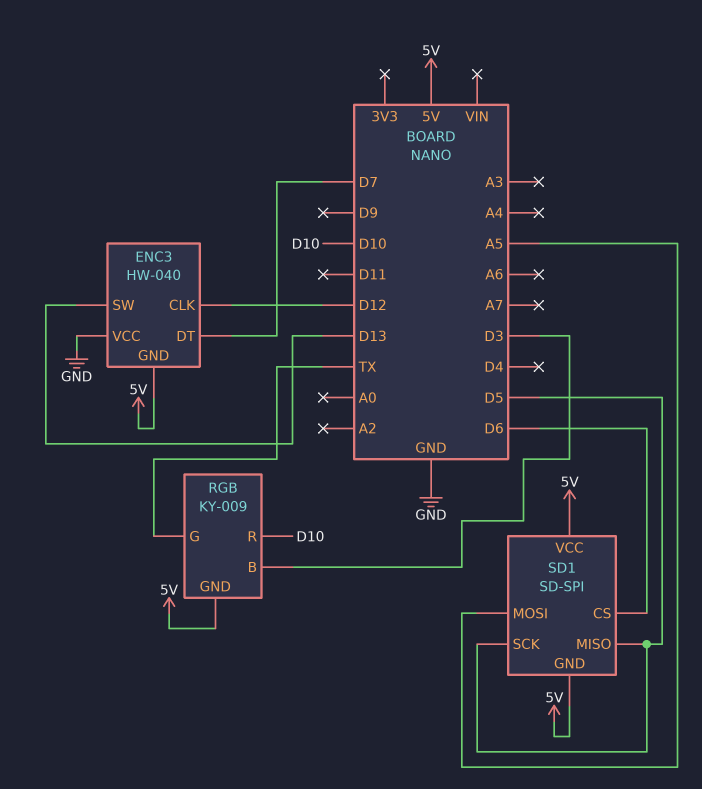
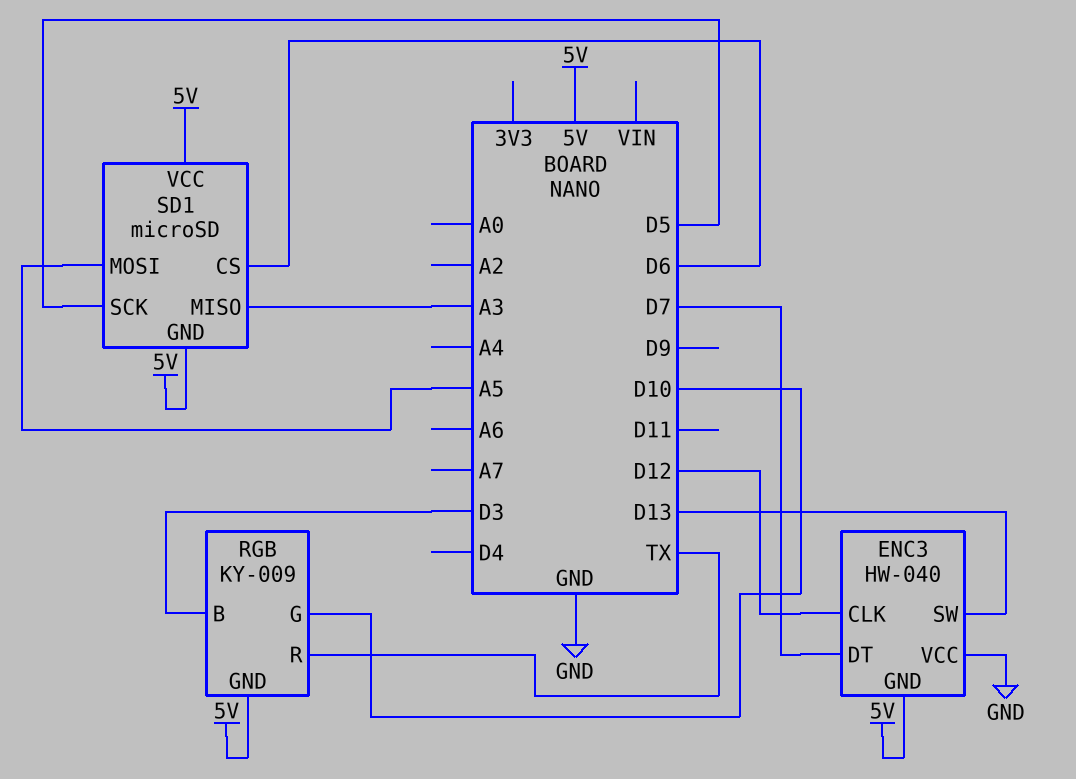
RGB pin G: TX -> D10
RGB pin R: D10 -> TX
SD1: SD-SPI -> microSD
SD1 pin MISO: D5 -> A3

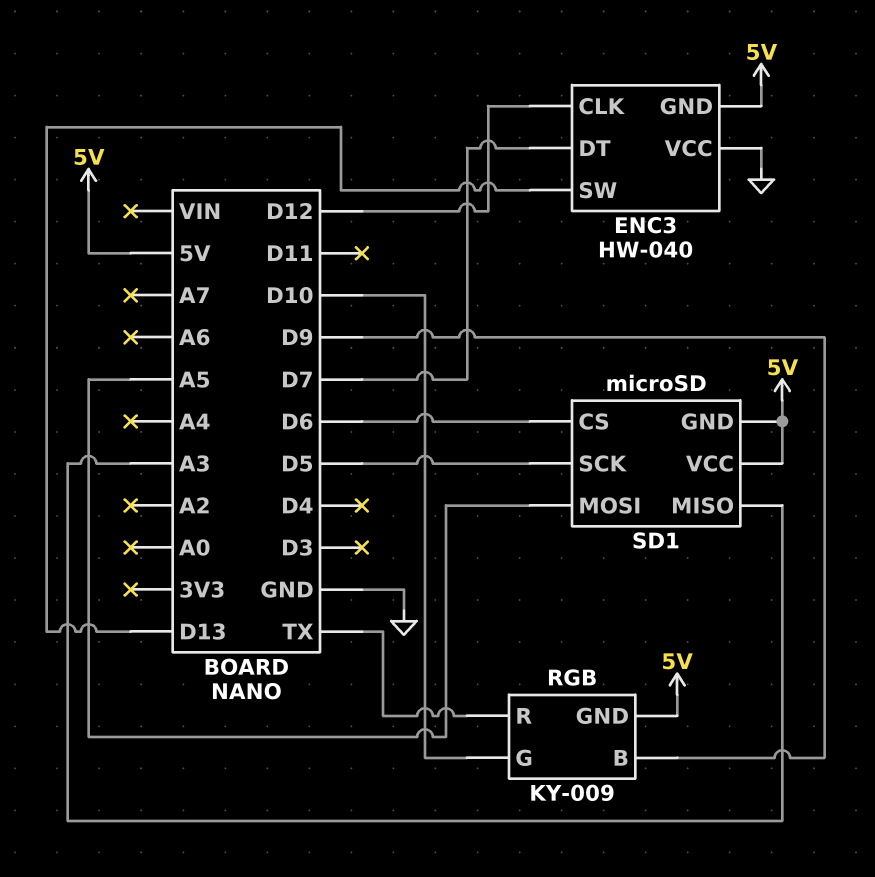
RGB pin B: D3 -> D9

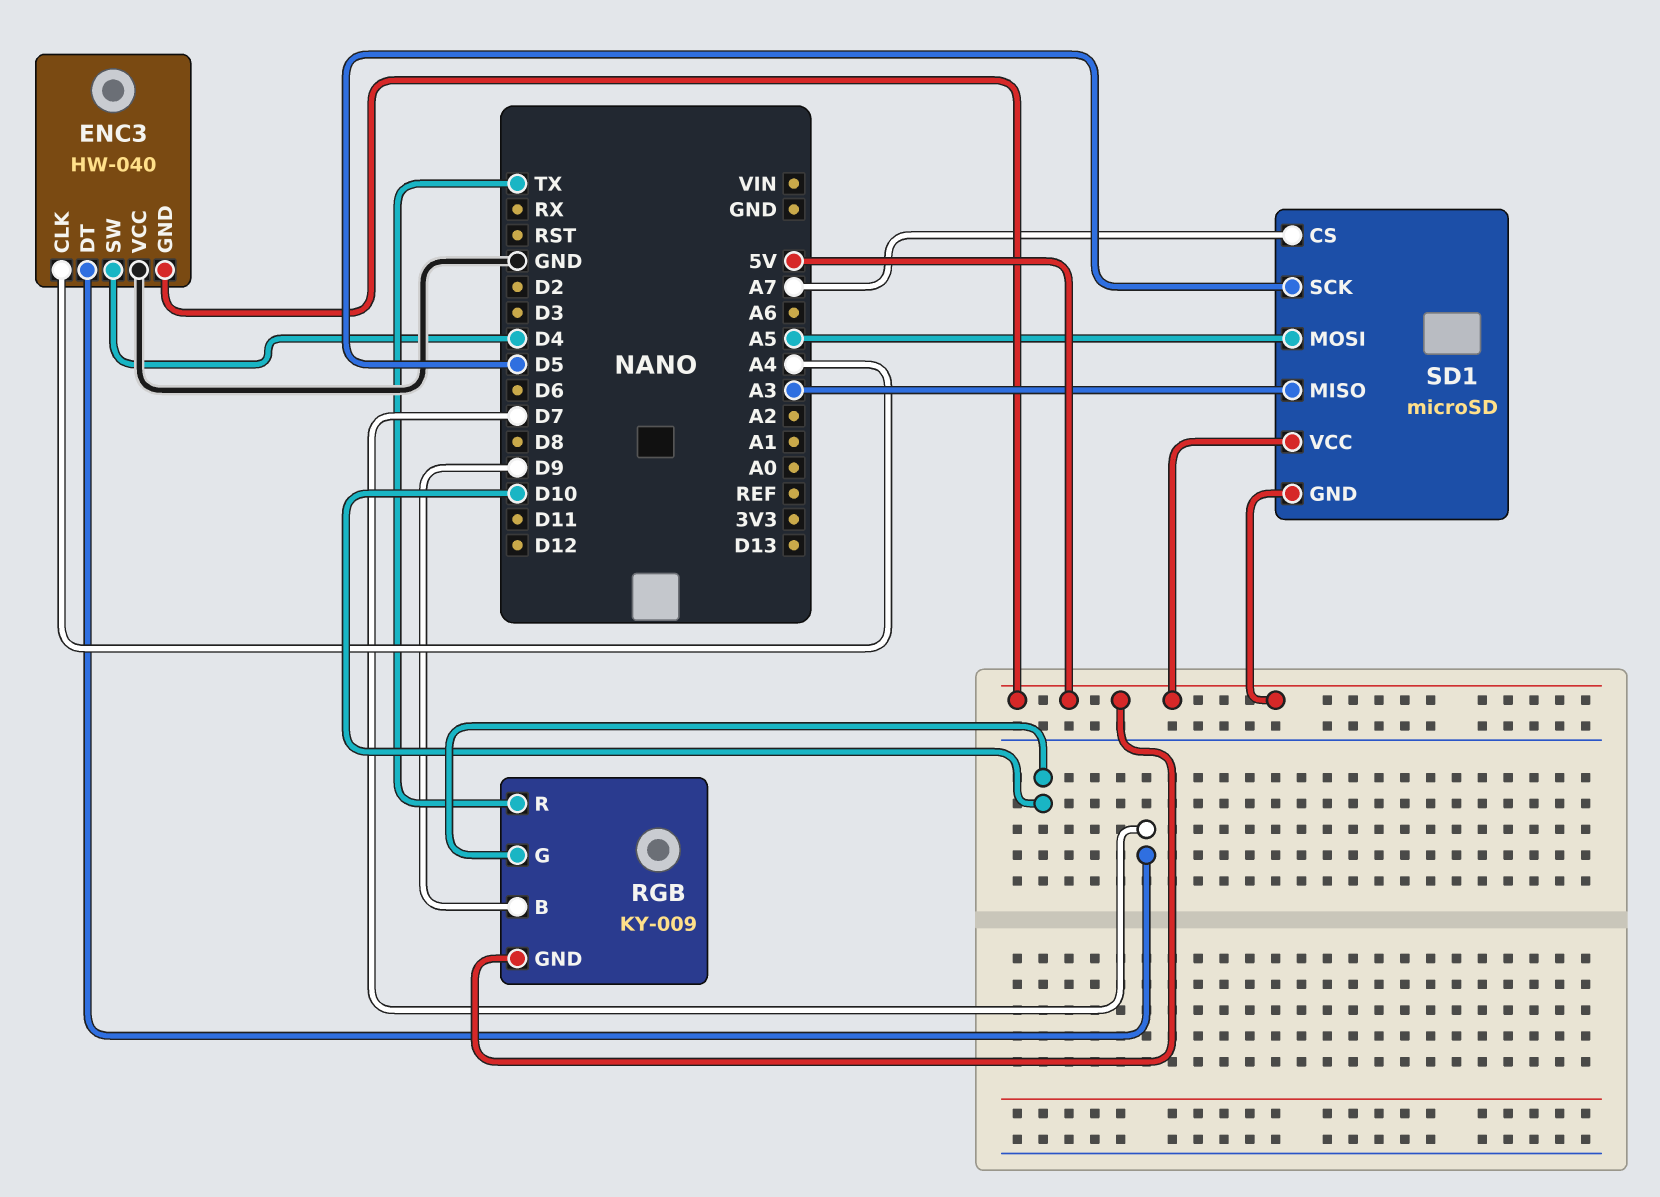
ENC3 pin CLK: D12 -> A4
ENC3 pin SW: D13 -> D4
SD1 pin CS: D6 -> A7

